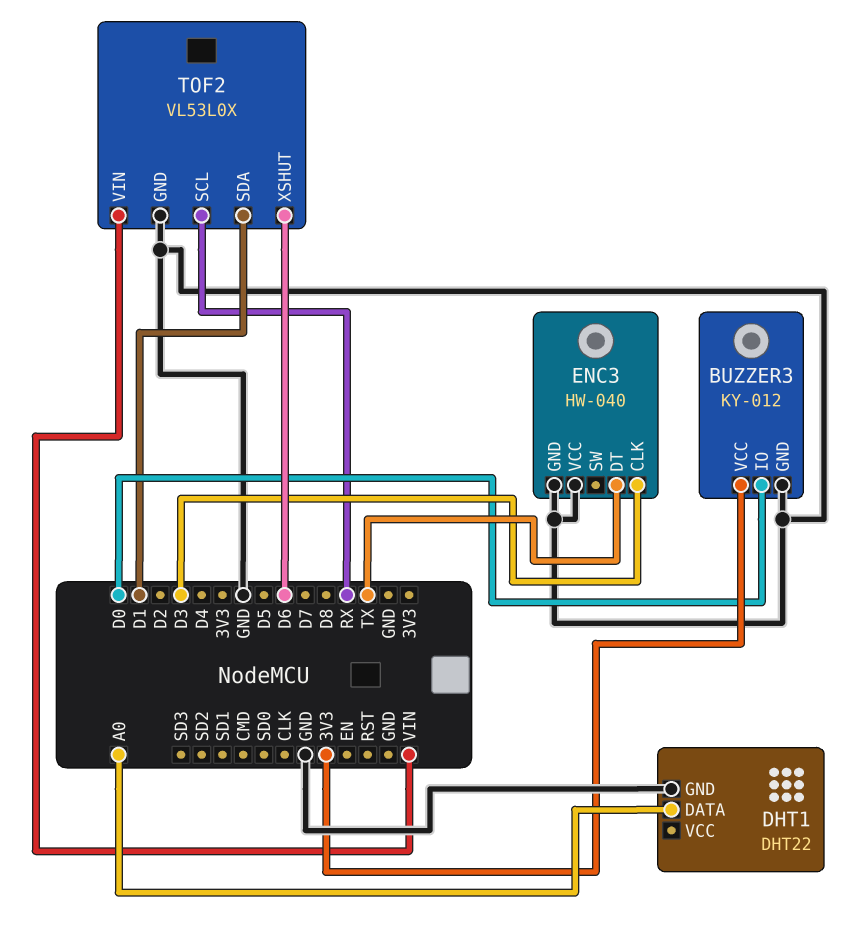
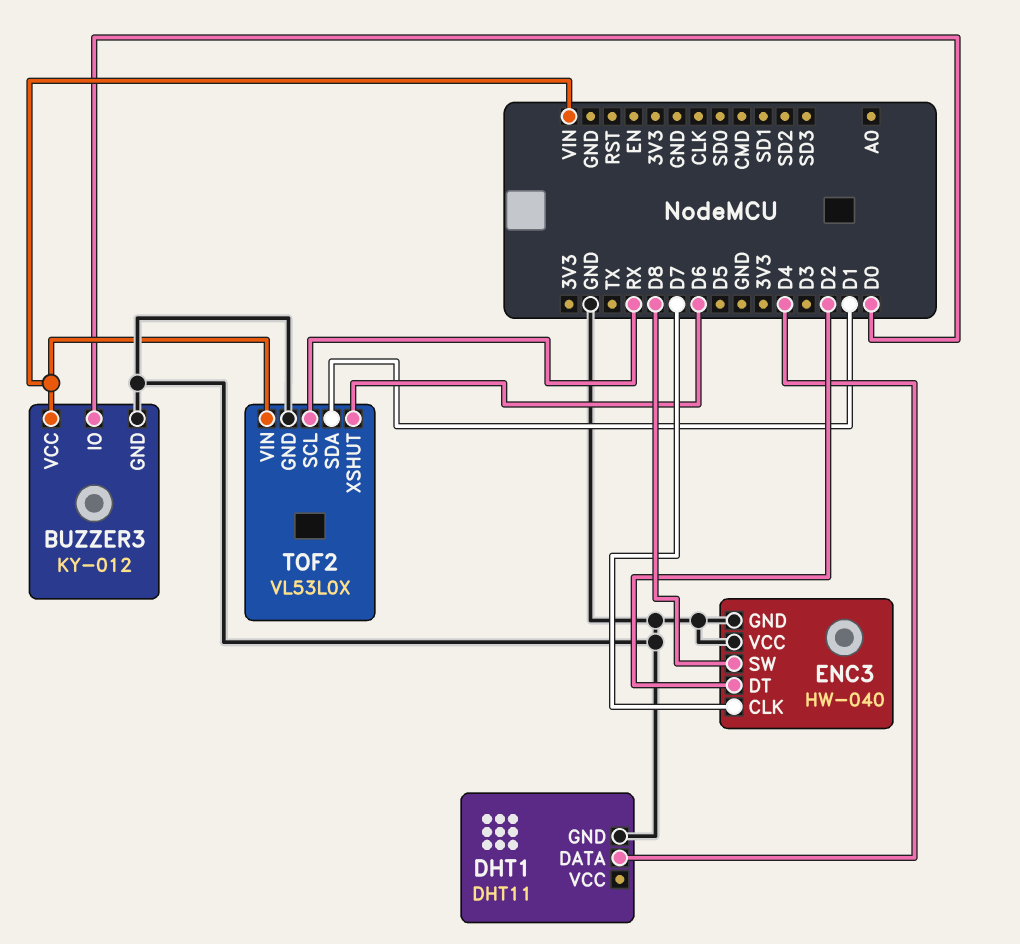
BUZZER3 pin VCC: 3V3 -> VIN
DHT1: DHT22 -> DHT11
DHT1 pin DATA: A0 -> D4
ENC3 pin CLK: D3 -> D7
ENC3 pin DT: TX -> D2
ENC3 pin SW: none -> D8

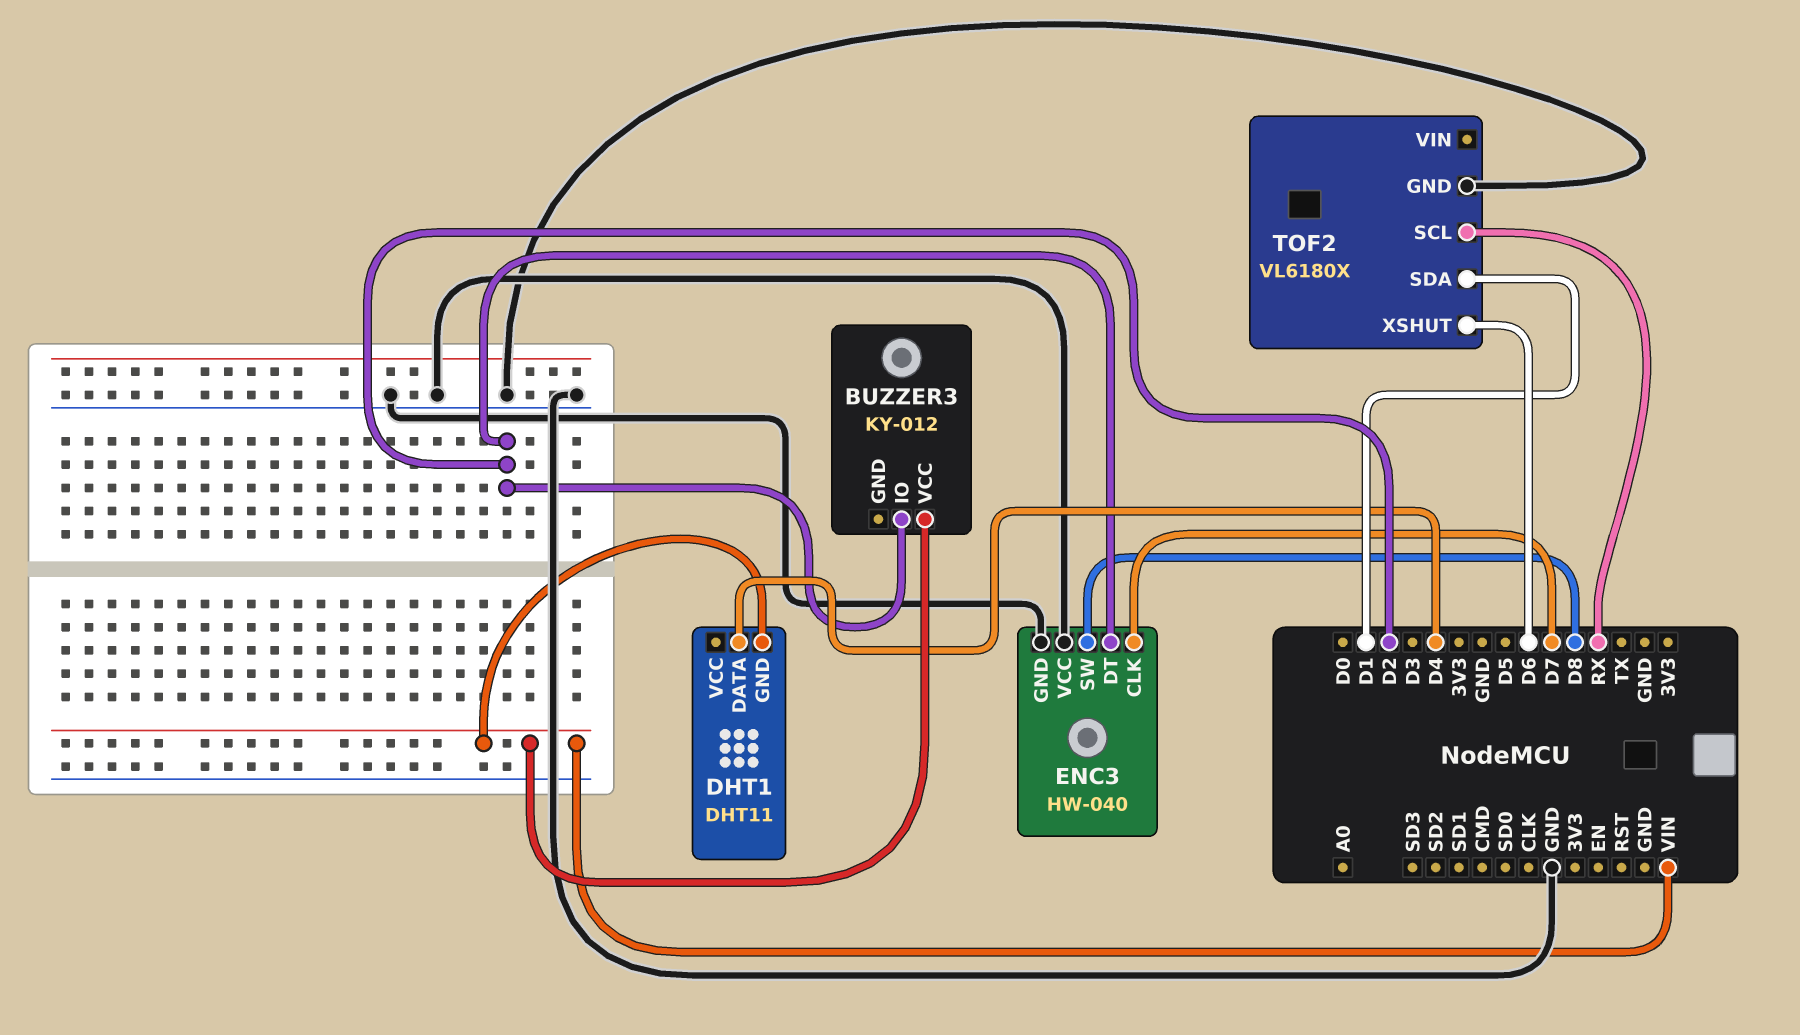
BUZZER3 pin GND: GND -> none
BUZZER3 pin IO: D0 -> D2
DHT1 pin GND: GND -> VIN
TOF2: VL53L0X -> VL6180X
TOF2 pin VIN: VIN -> none

